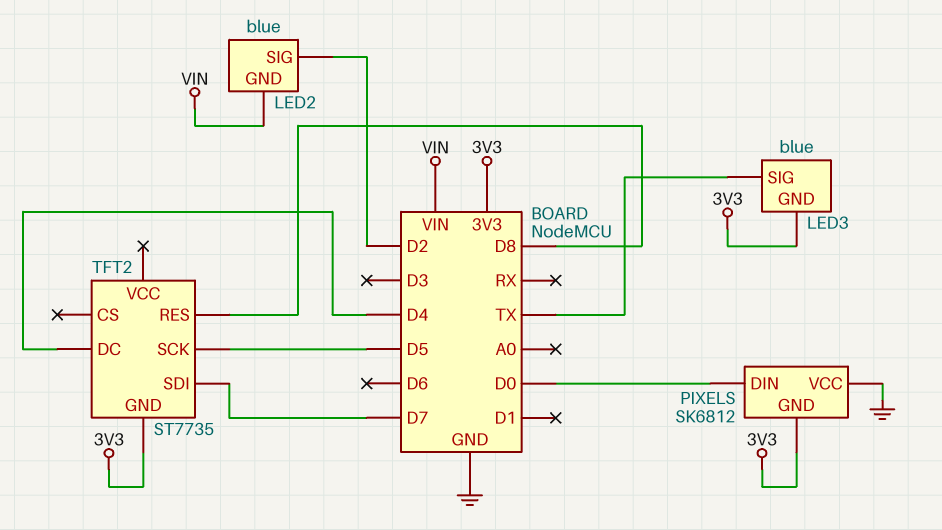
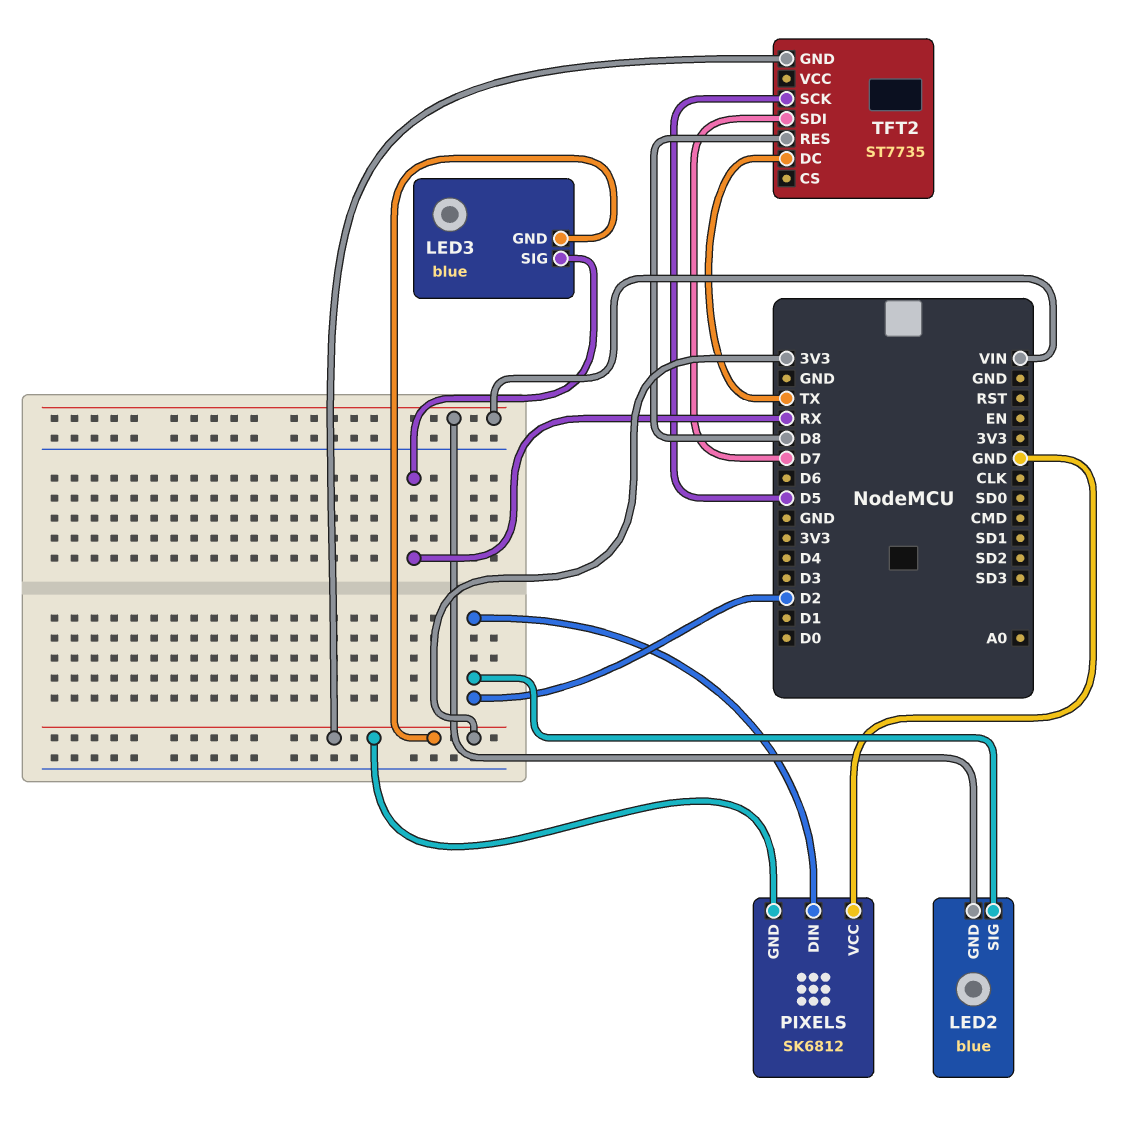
LED3 pin SIG: TX -> RX
PIXELS pin DIN: D0 -> D2
TFT2 pin DC: D4 -> TX

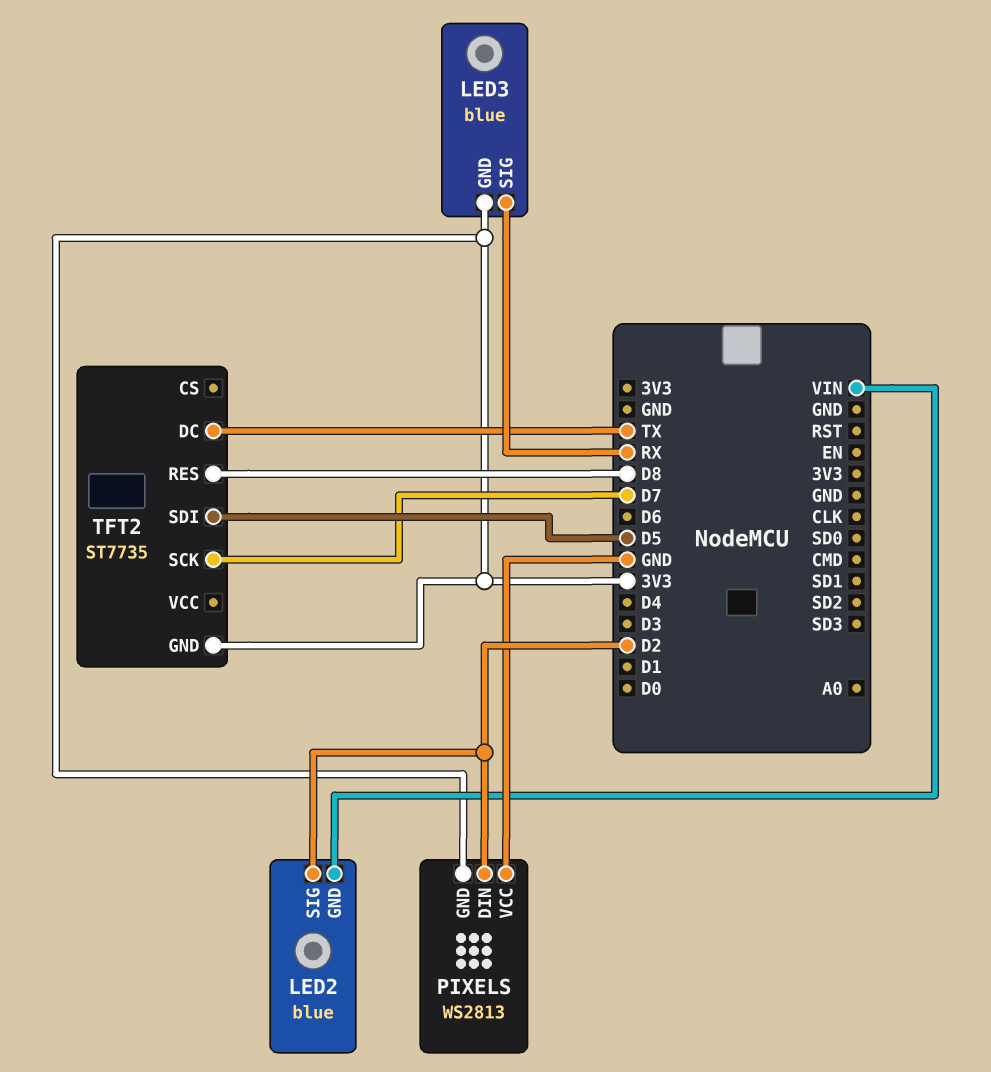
PIXELS: SK6812 -> WS2813
TFT2 pin SCK: D5 -> D7
TFT2 pin SDI: D7 -> D5

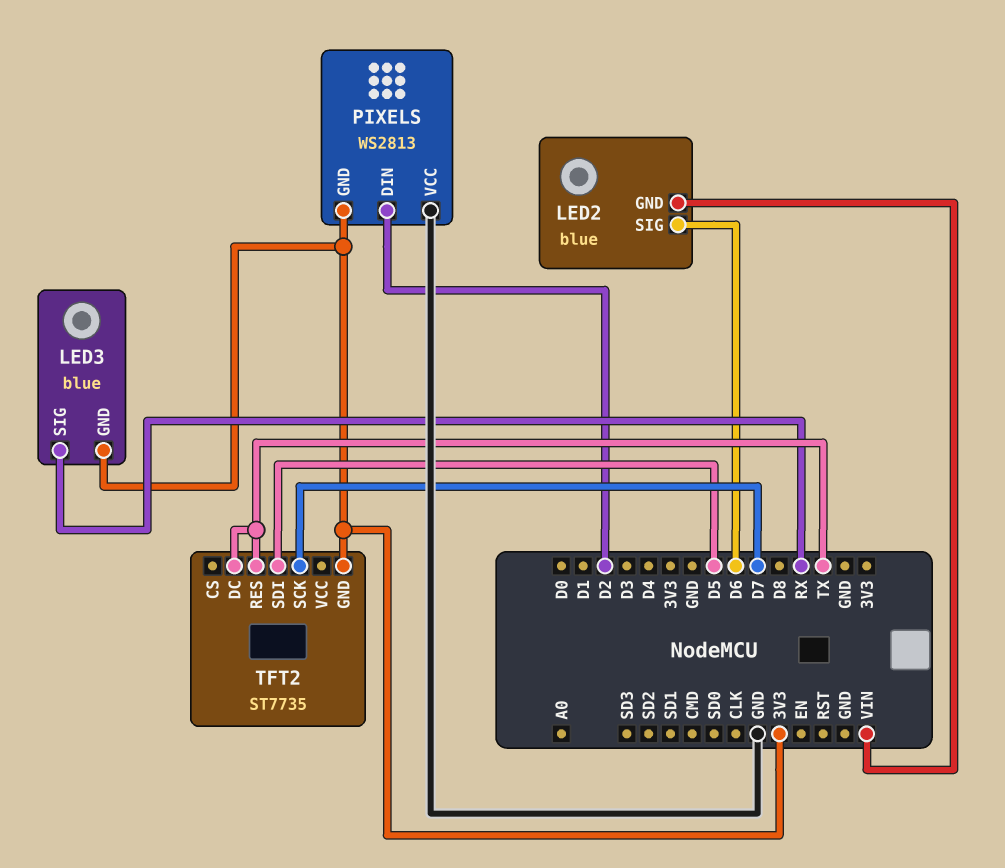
LED2 pin SIG: D2 -> D6
TFT2 pin RES: D8 -> TX

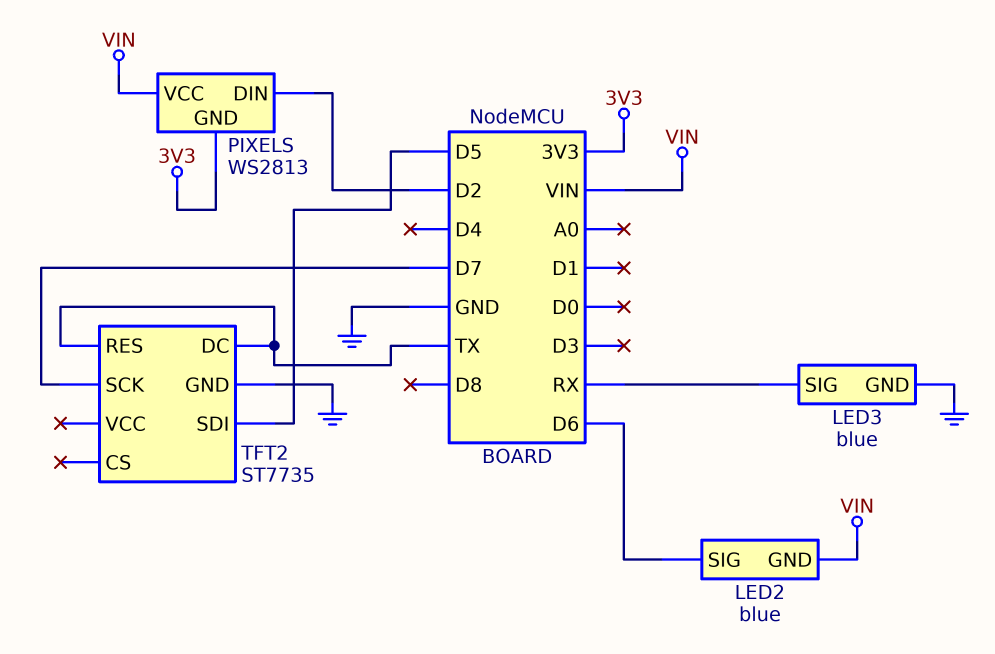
LED3 pin GND: 3V3 -> GND
PIXELS pin VCC: GND -> VIN
TFT2 pin GND: 3V3 -> GND

